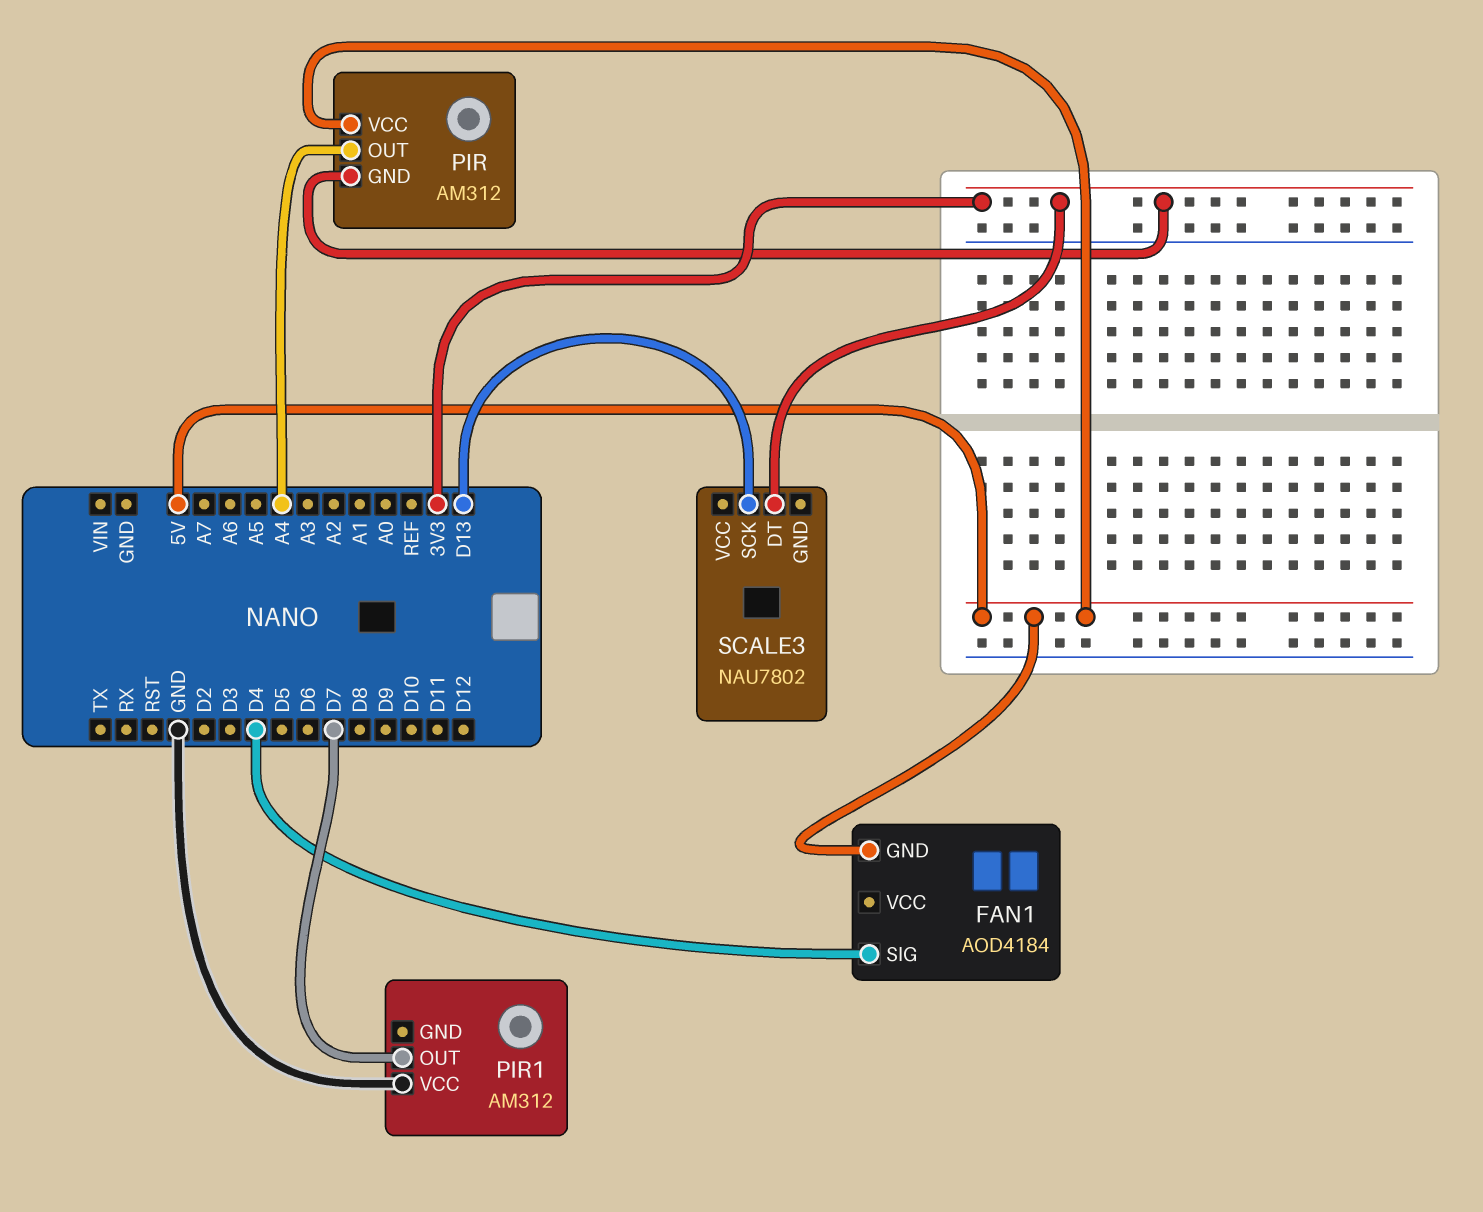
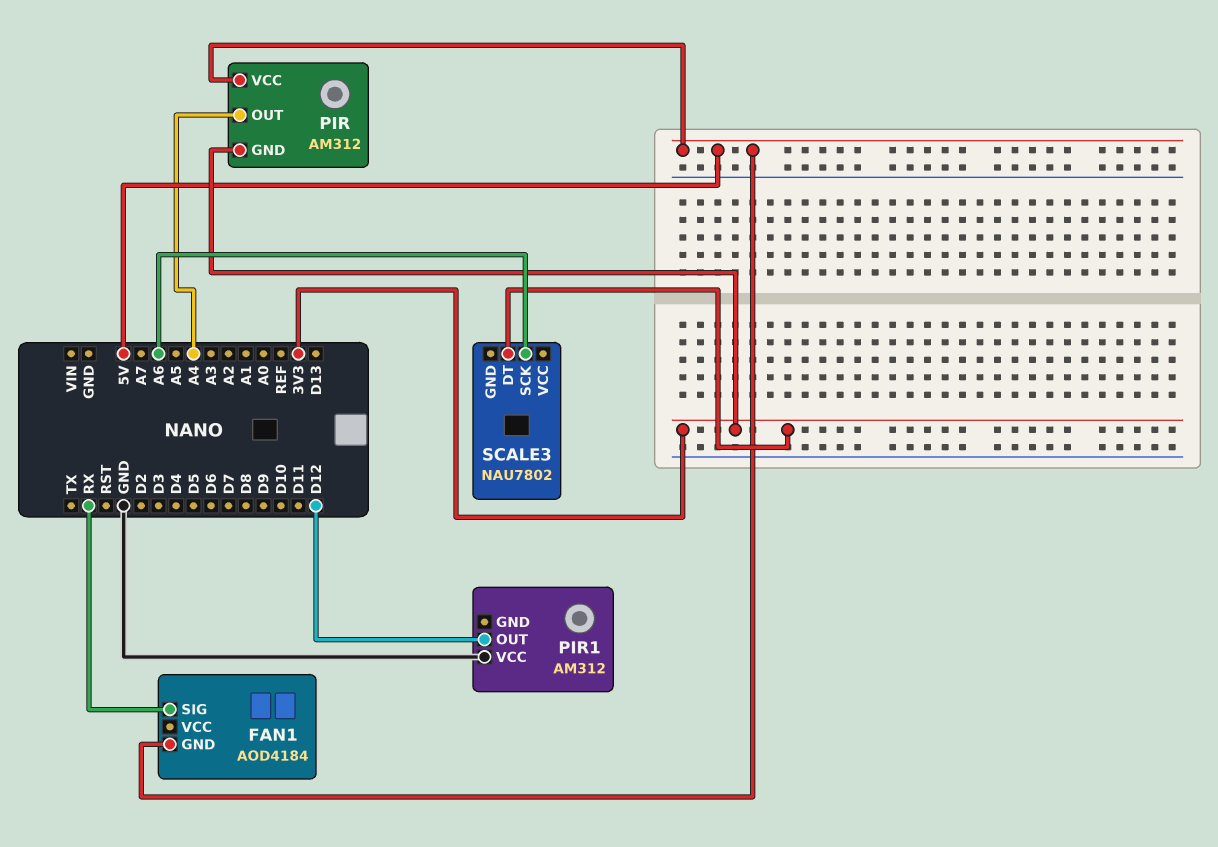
FAN1 pin SIG: D4 -> RX
PIR1 pin OUT: D7 -> D12
SCALE3 pin SCK: D13 -> A6

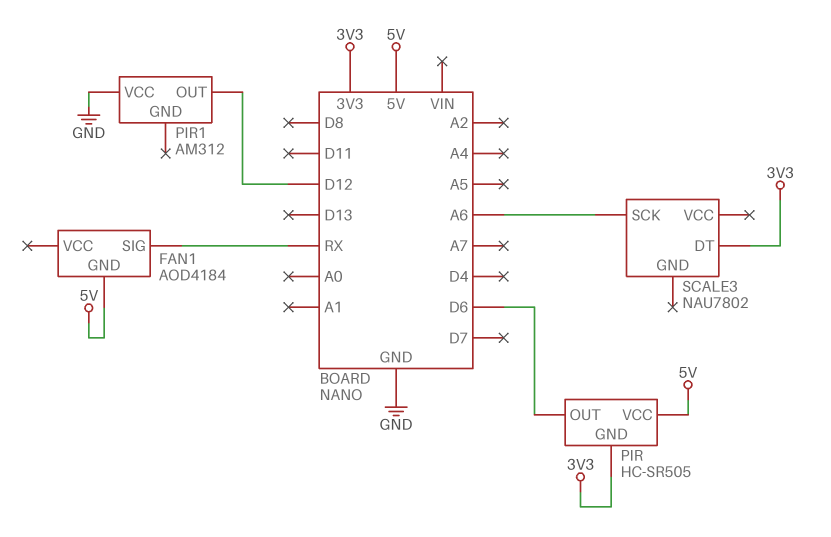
PIR: AM312 -> HC-SR505
PIR pin OUT: A4 -> D6

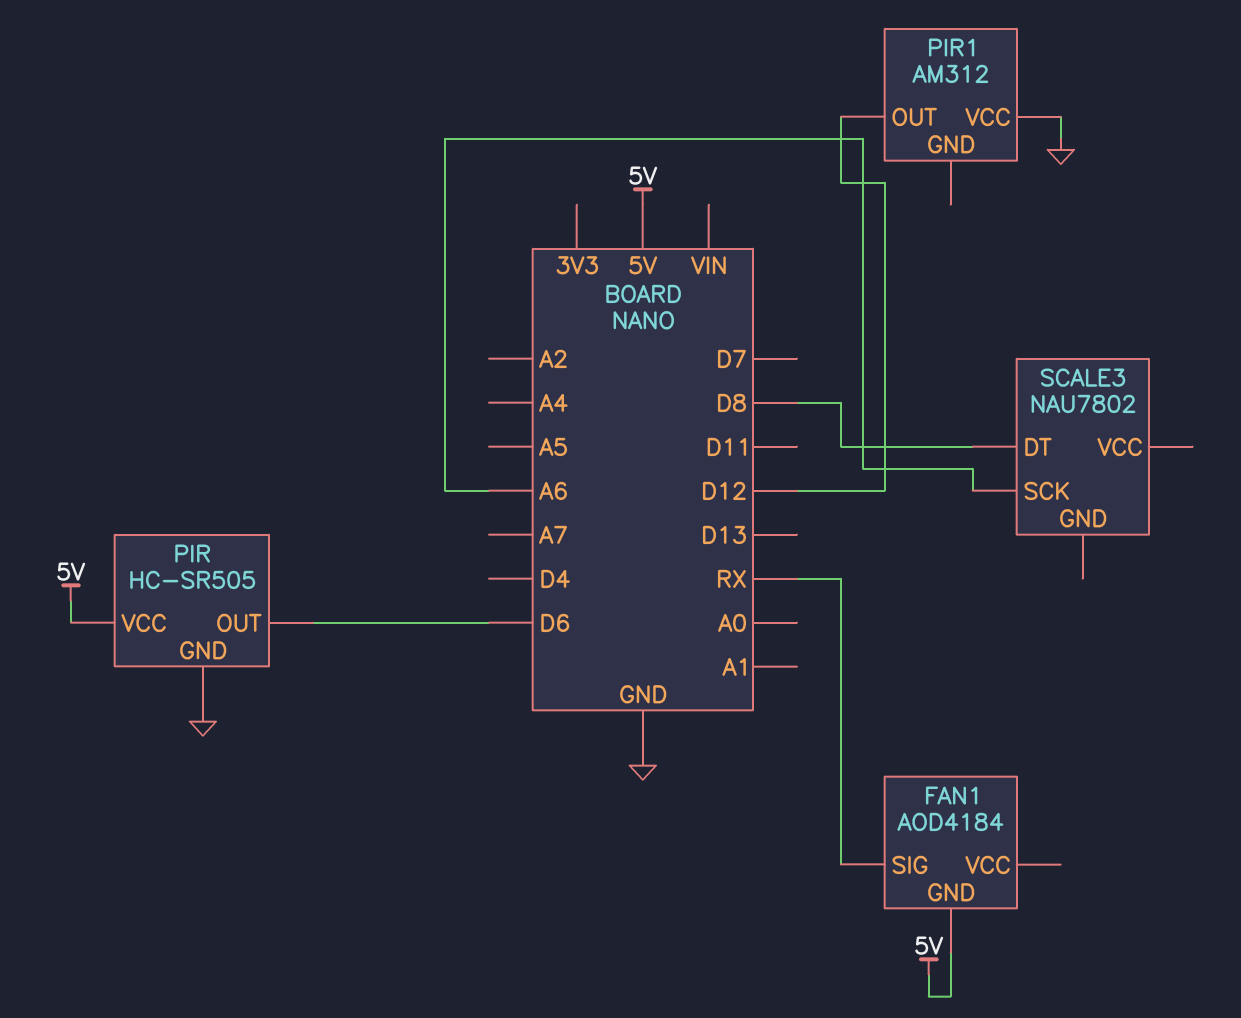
PIR pin GND: 3V3 -> GND
SCALE3 pin DT: 3V3 -> D8

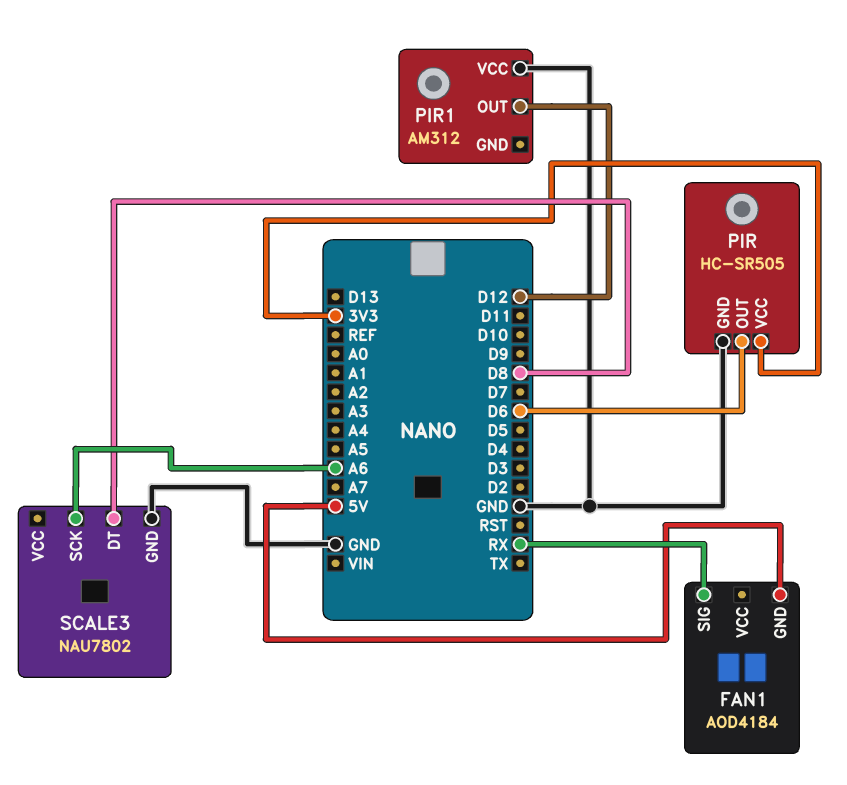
PIR pin VCC: 5V -> 3V3
SCALE3 pin GND: none -> GND

